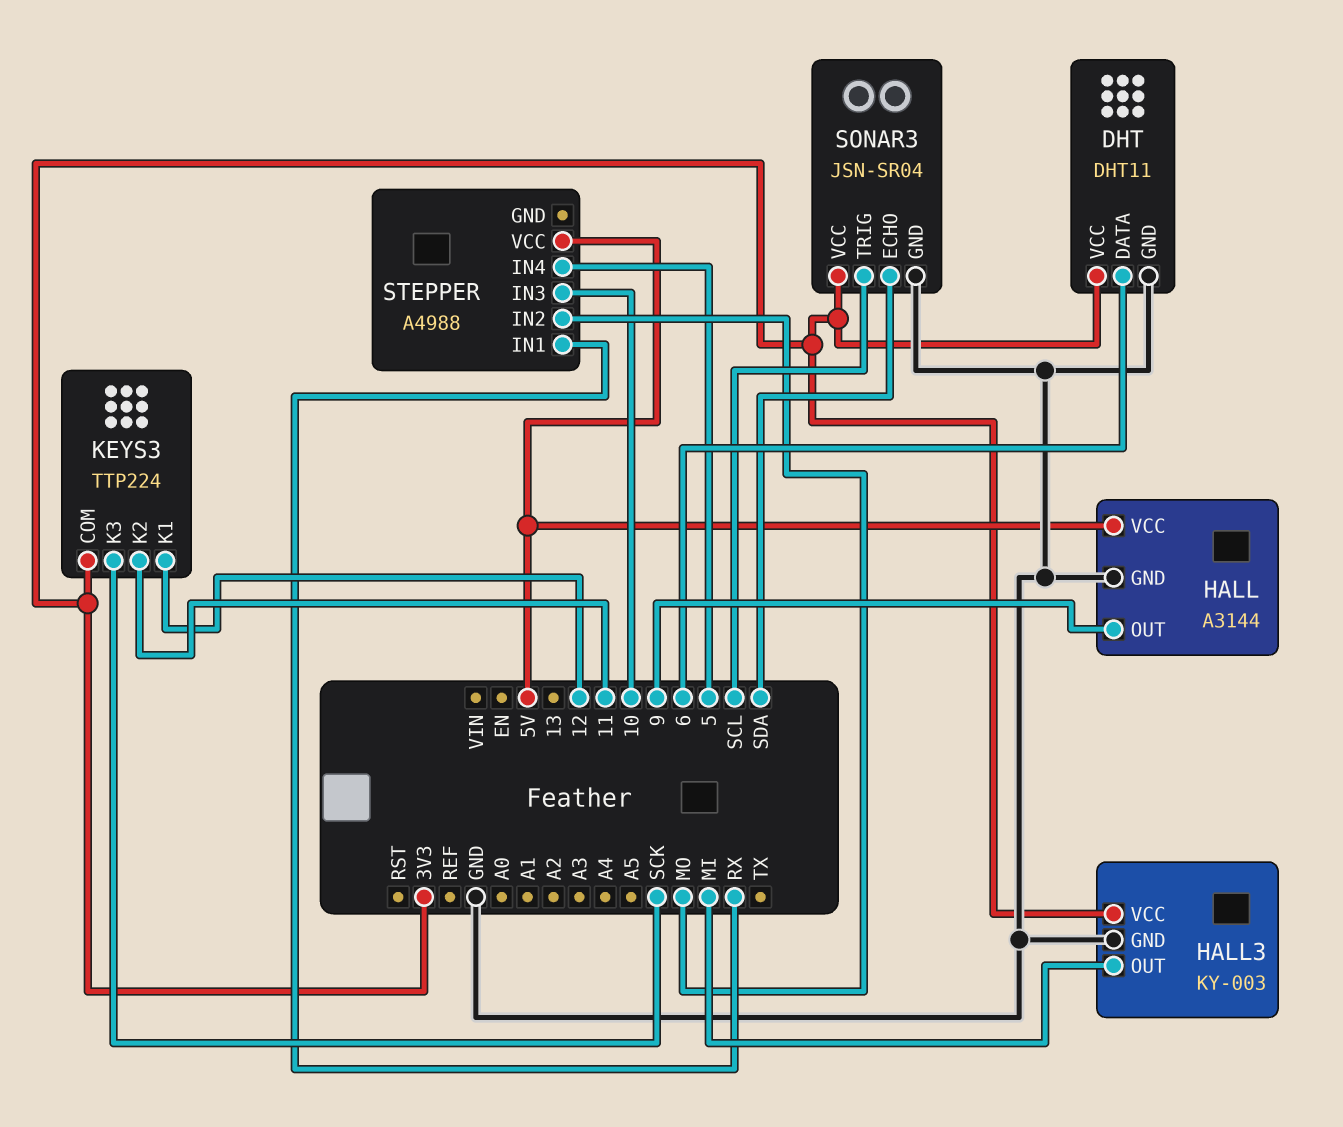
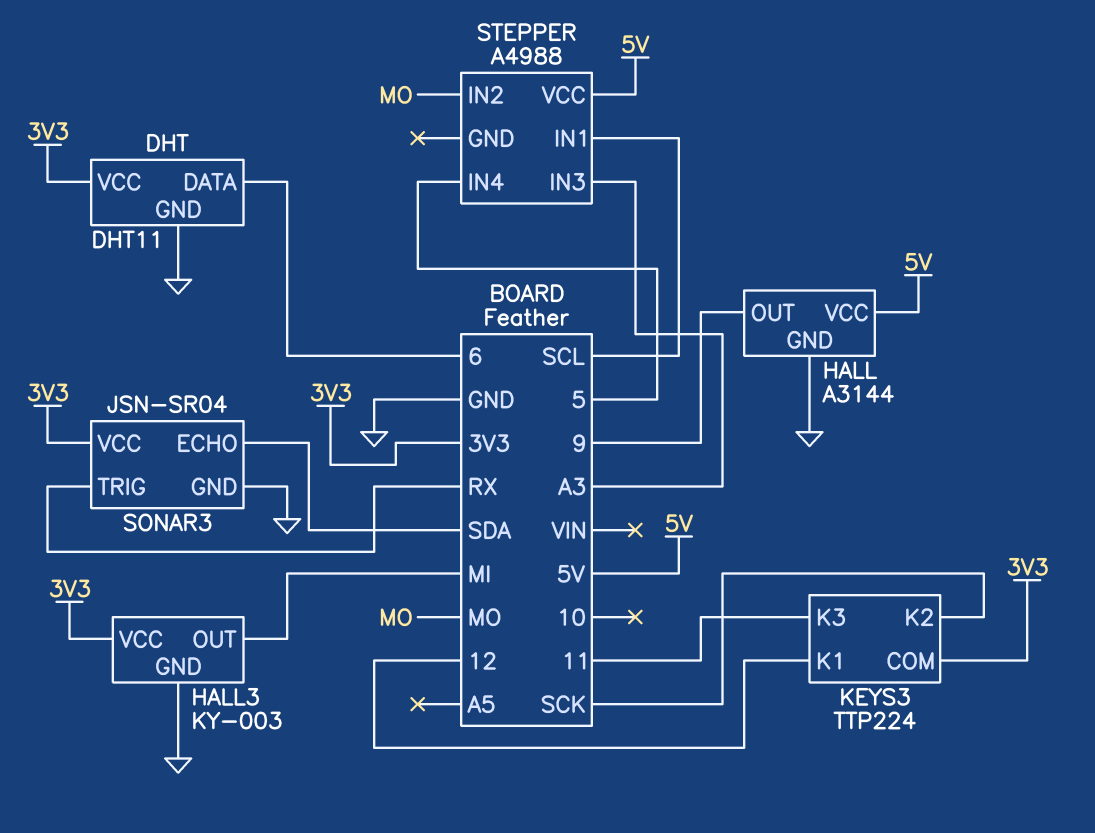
KEYS3 pin K2: 11 -> SCK
KEYS3 pin K3: SCK -> 11
SONAR3 pin TRIG: SCL -> RX
STEPPER pin IN1: RX -> SCL
STEPPER pin IN3: 10 -> A3

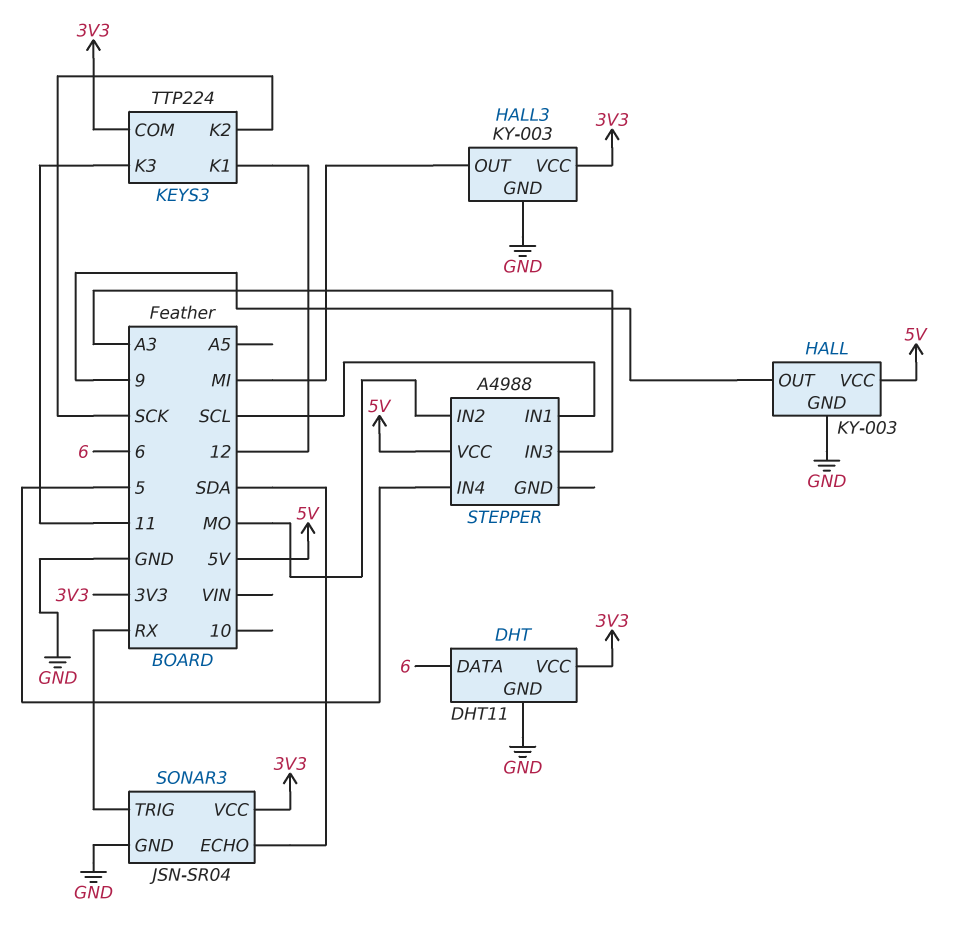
HALL: A3144 -> KY-003

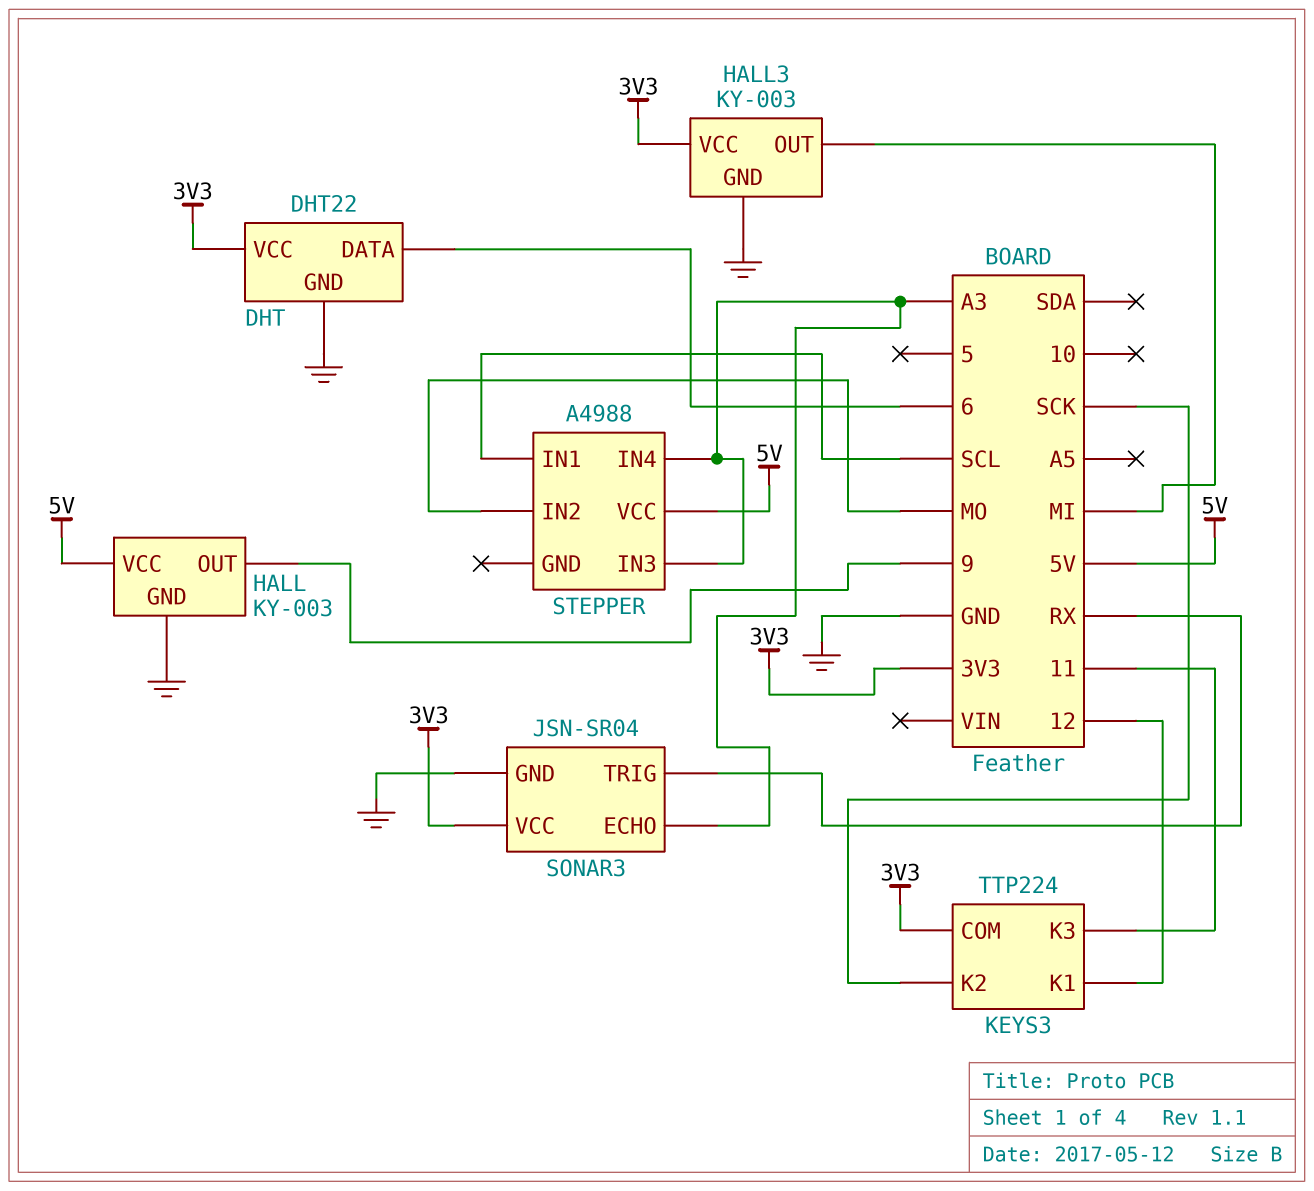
DHT: DHT11 -> DHT22
SONAR3 pin ECHO: SDA -> A3
STEPPER pin IN4: 5 -> A3

